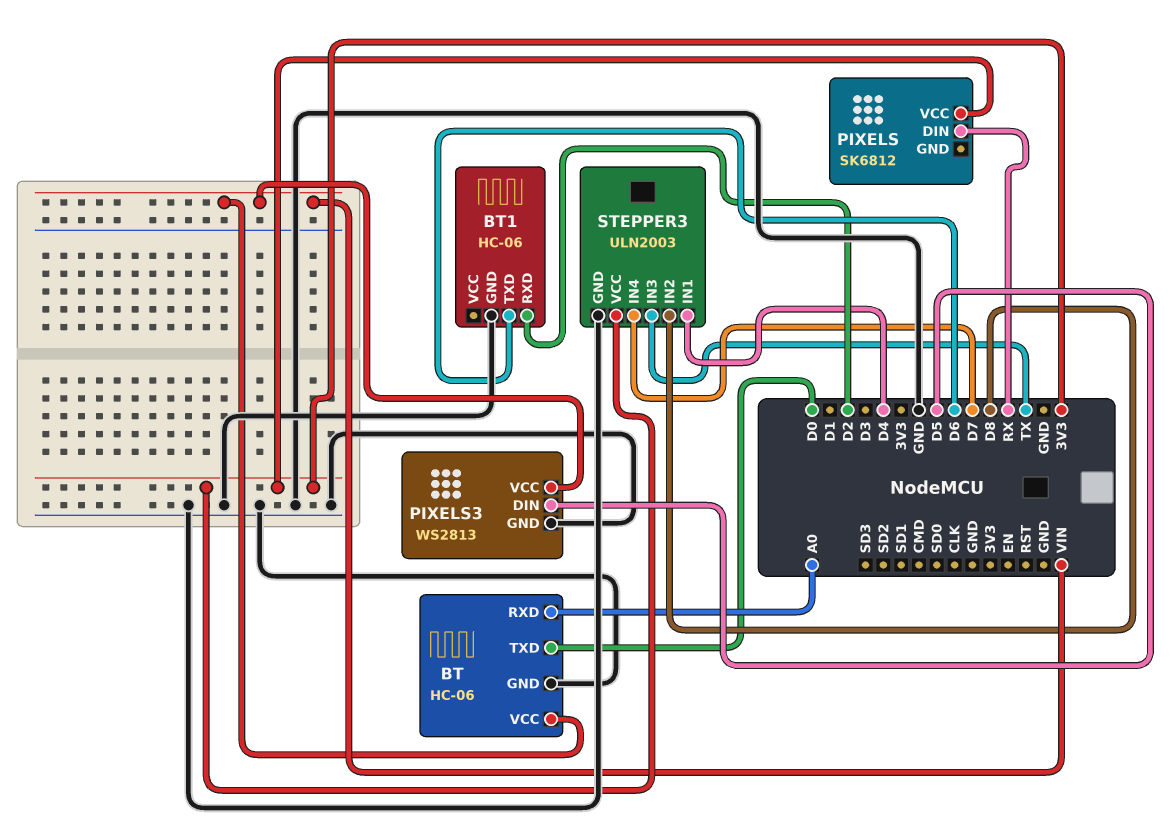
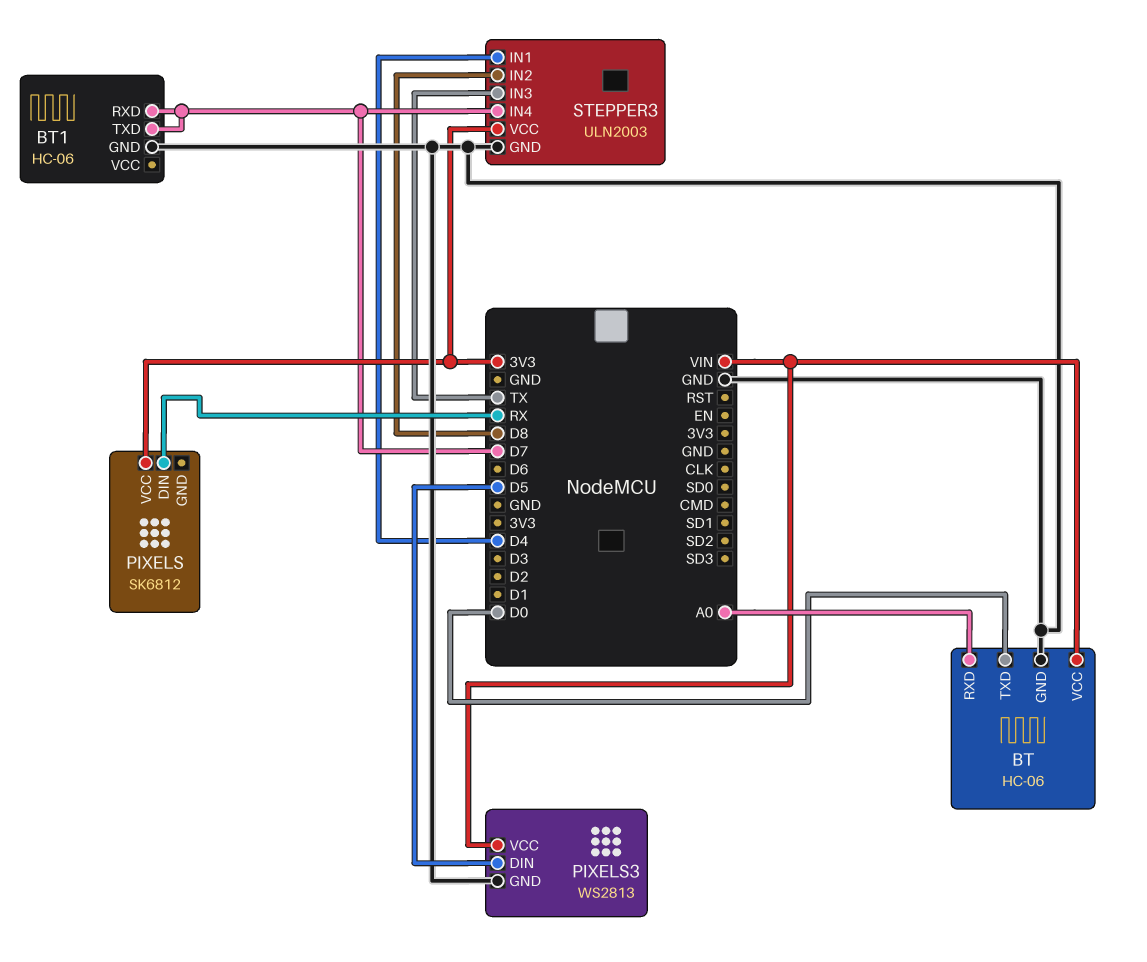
BT1 pin RXD: D2 -> D7
BT1 pin TXD: D6 -> D7

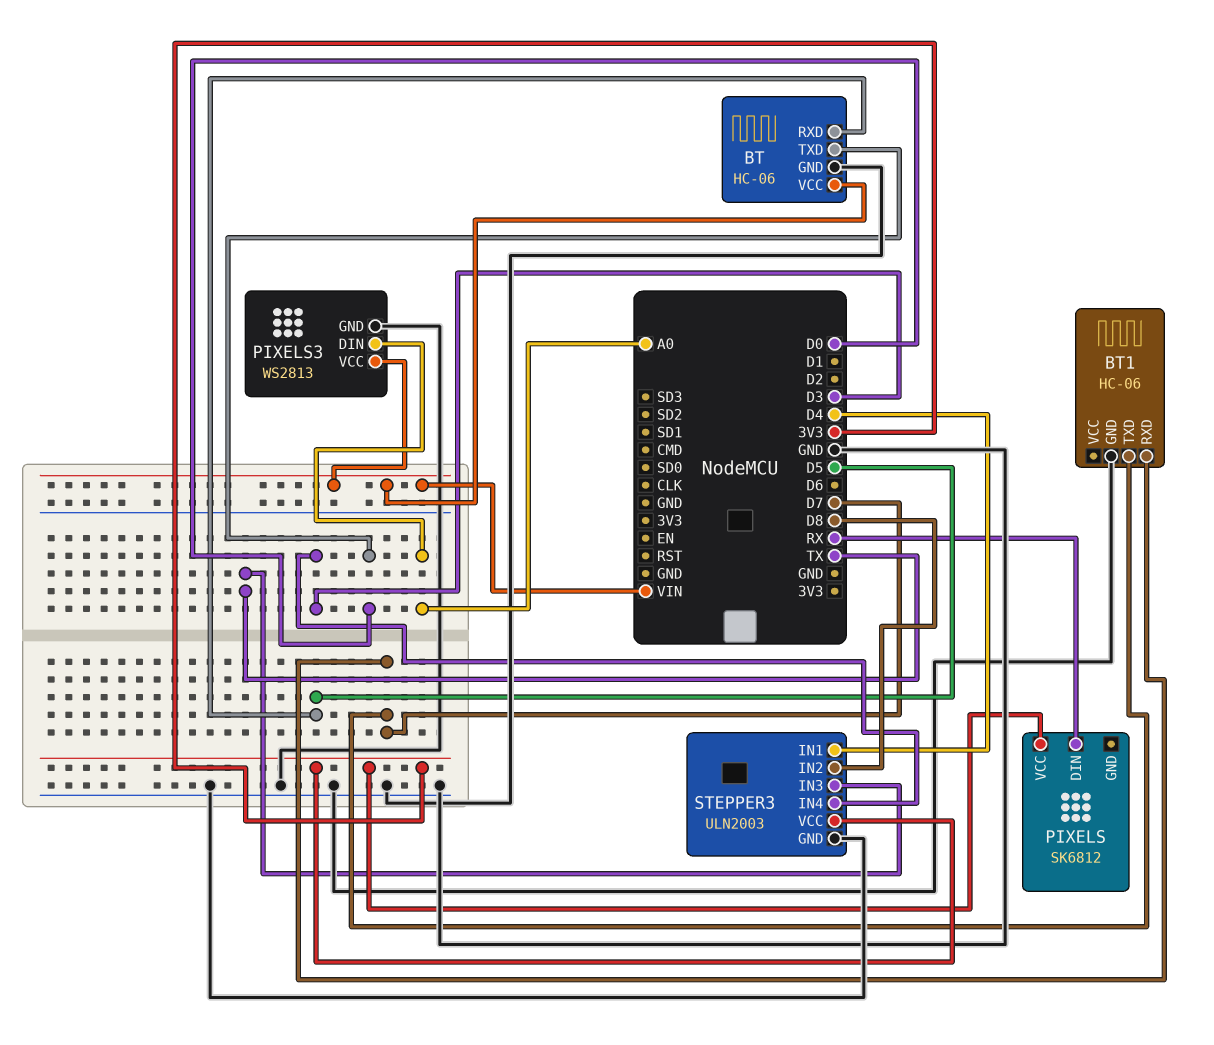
BT pin RXD: A0 -> D5
PIXELS3 pin DIN: D5 -> A0
STEPPER3 pin IN4: D7 -> D3

